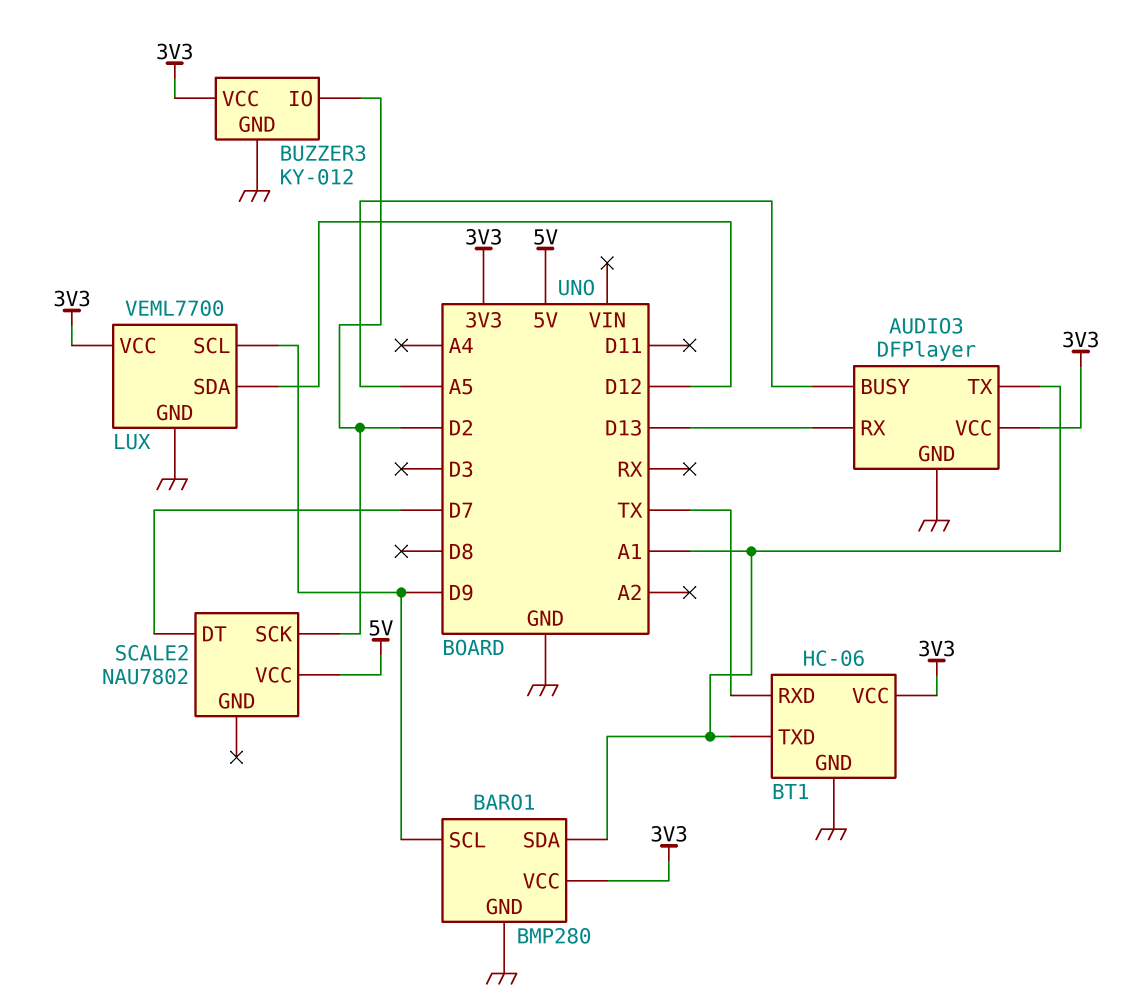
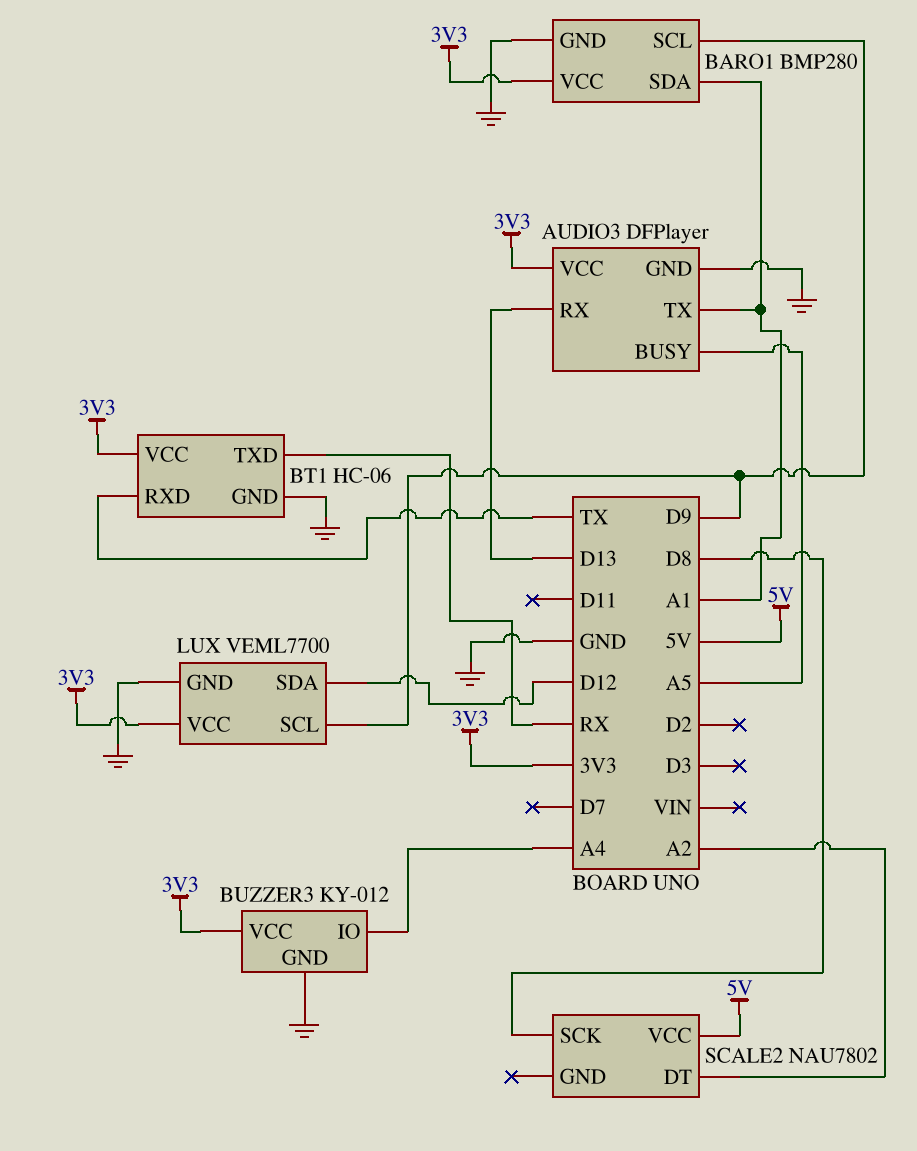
BT1 pin TXD: A1 -> RX
BUZZER3 pin IO: D2 -> A4
SCALE2 pin DT: D7 -> A2
SCALE2 pin SCK: D2 -> D8

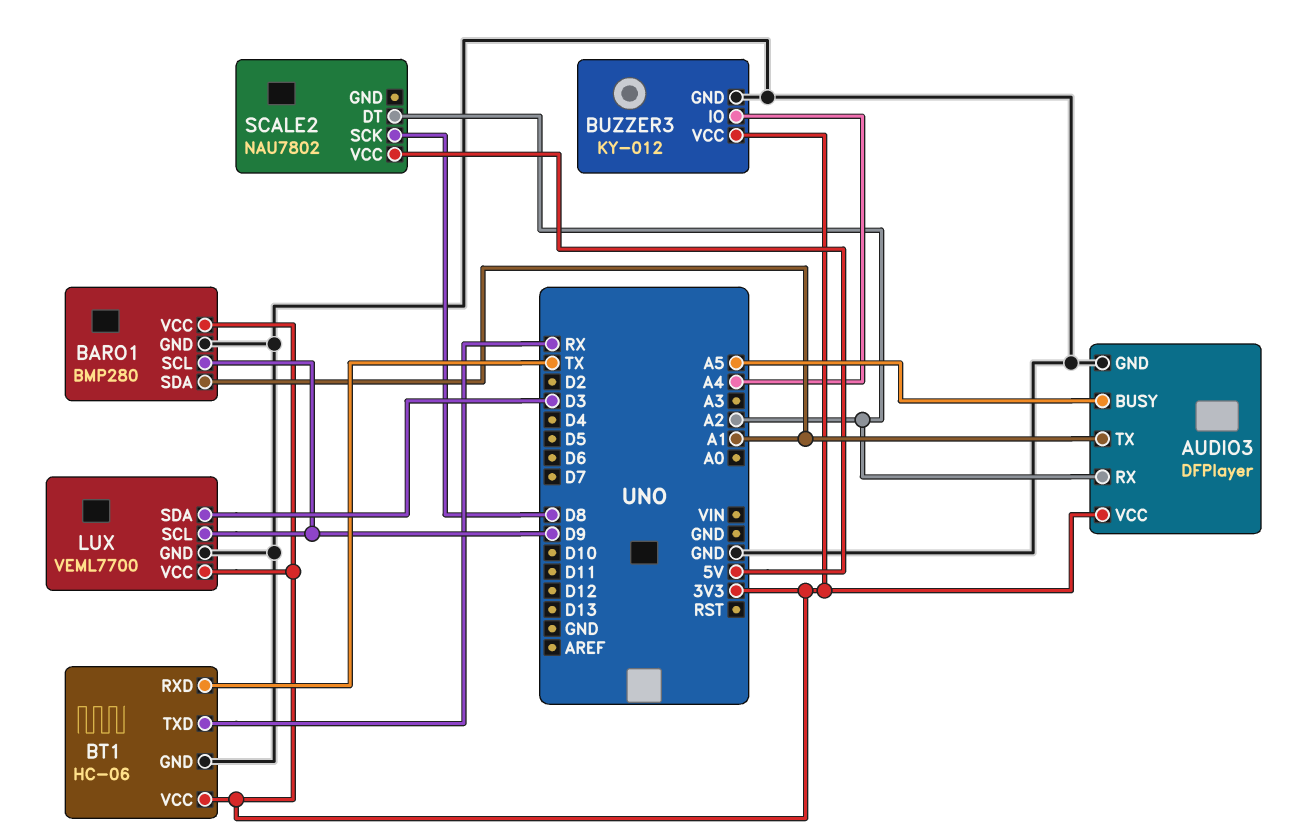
AUDIO3 pin RX: D13 -> A2
LUX pin SDA: D12 -> D3

